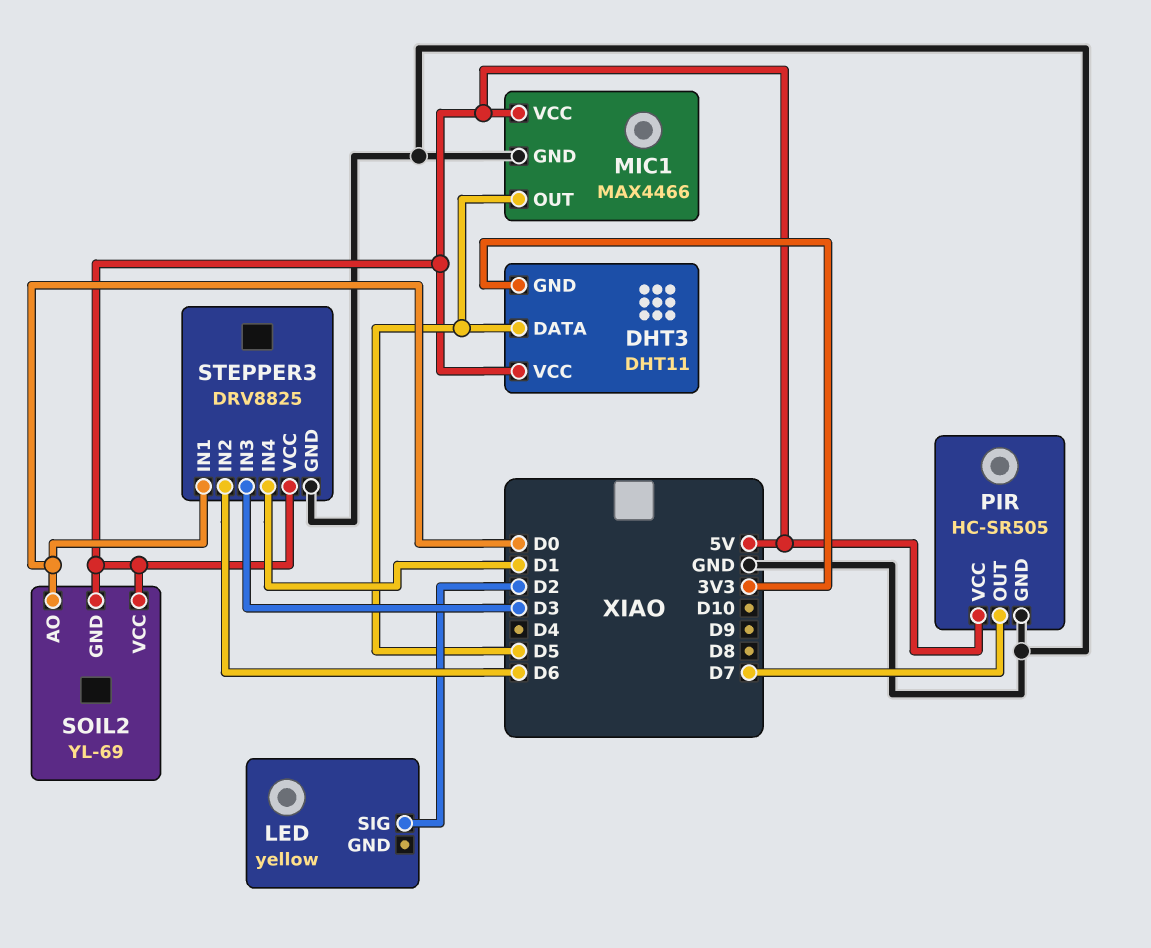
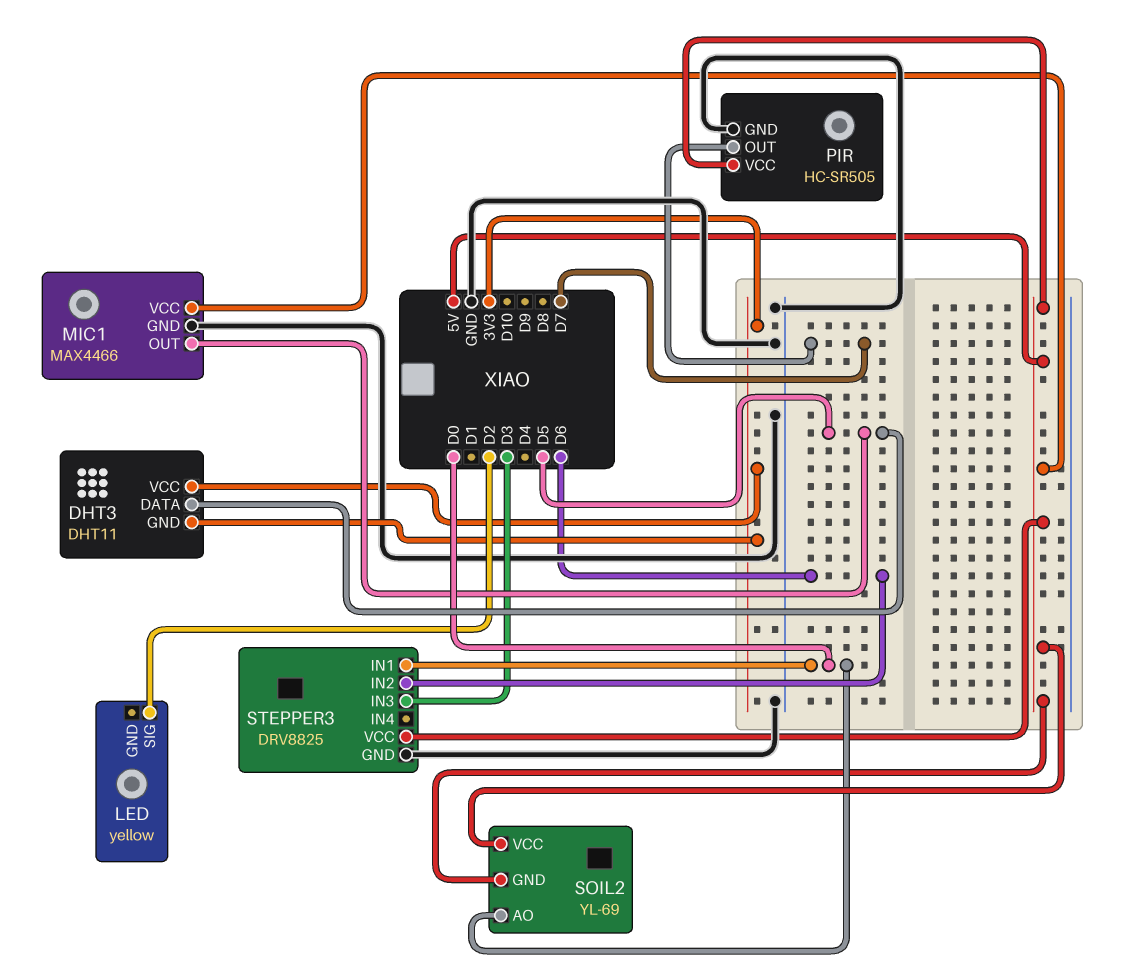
DHT3 pin VCC: 5V -> 3V3
STEPPER3 pin IN4: D1 -> none

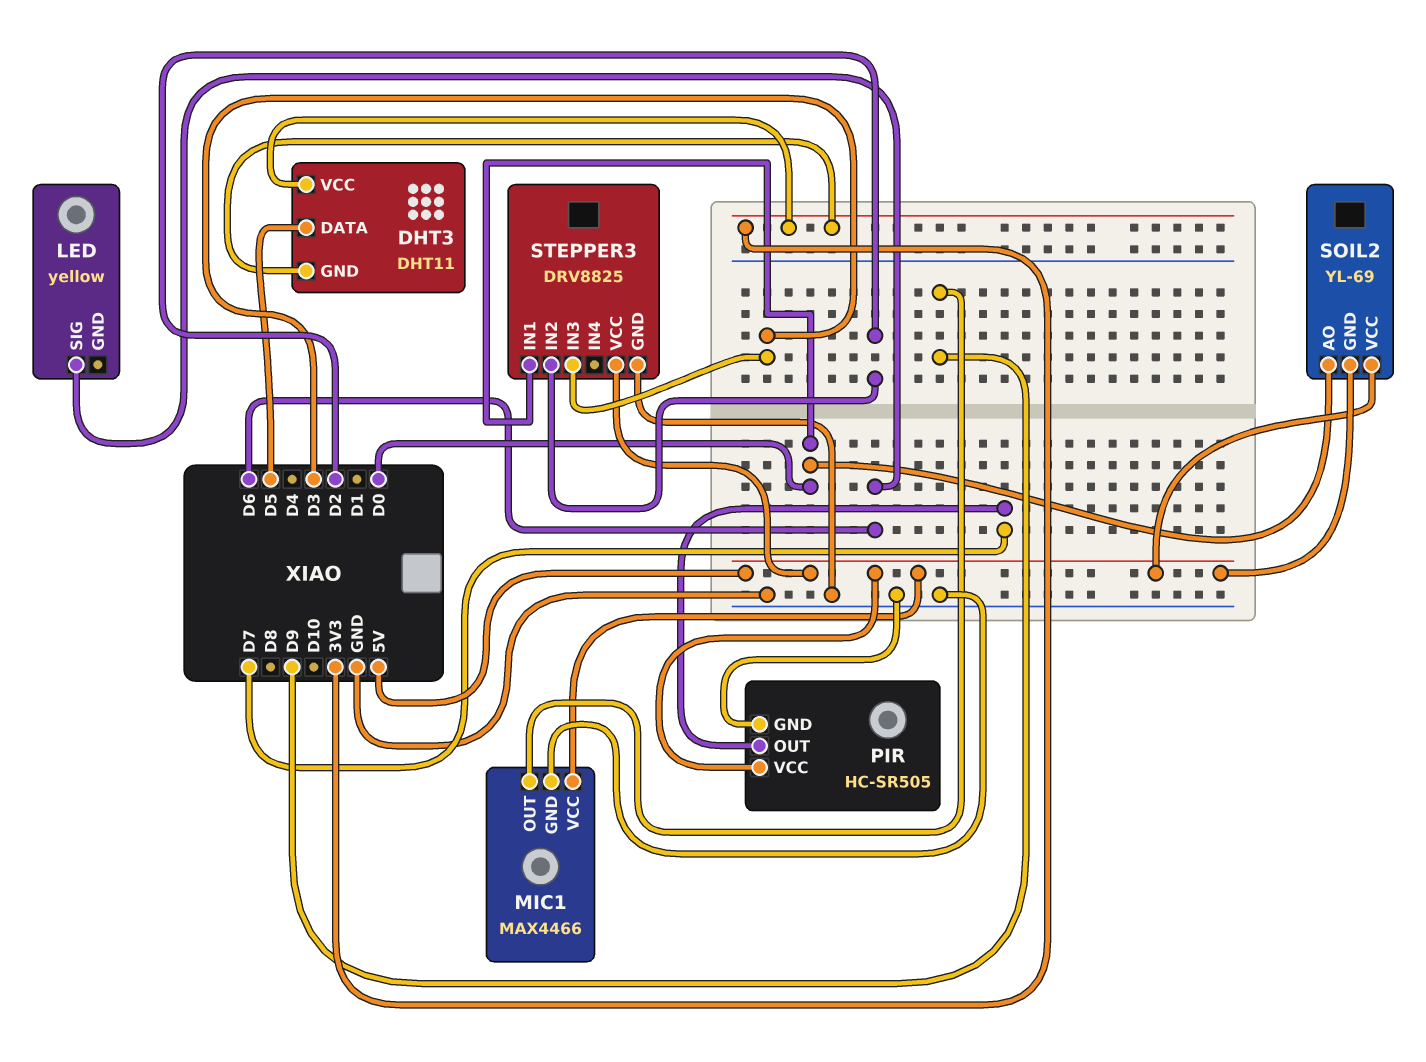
LED pin SIG: D2 -> D6
MIC1 pin OUT: D5 -> D9
STEPPER3 pin IN2: D6 -> D2

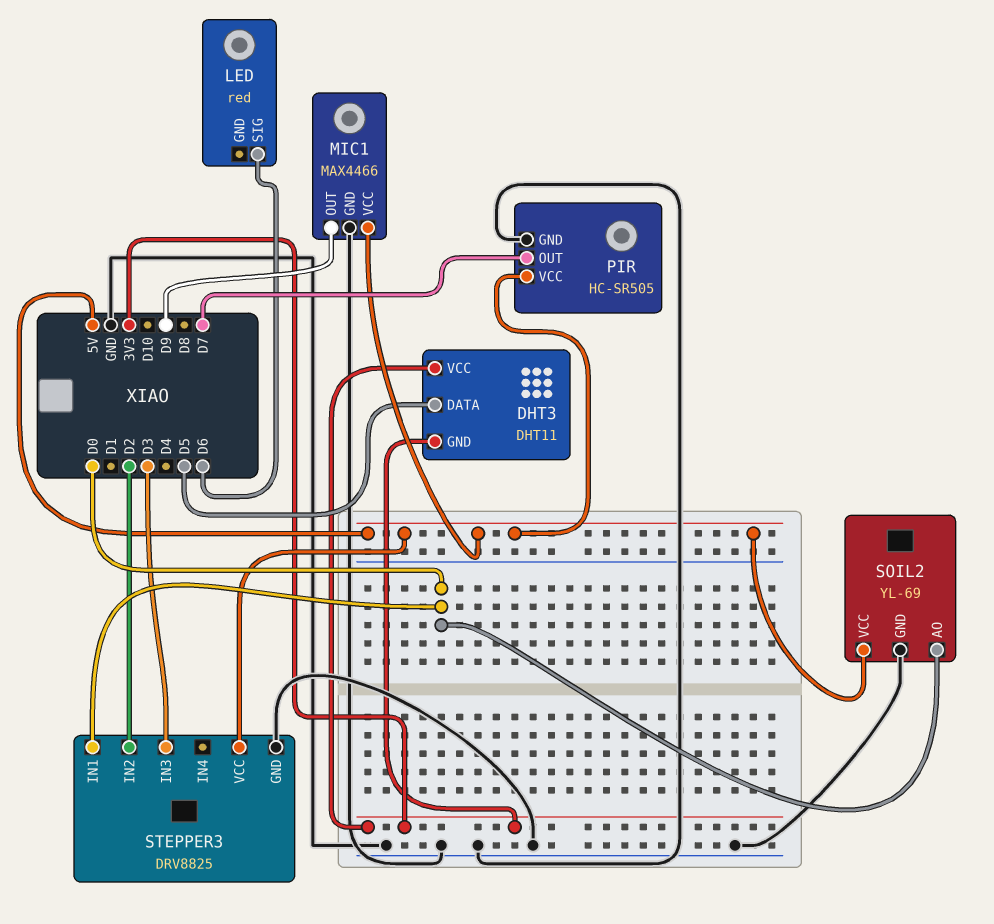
LED: yellow -> red
SOIL2 pin GND: 5V -> GND

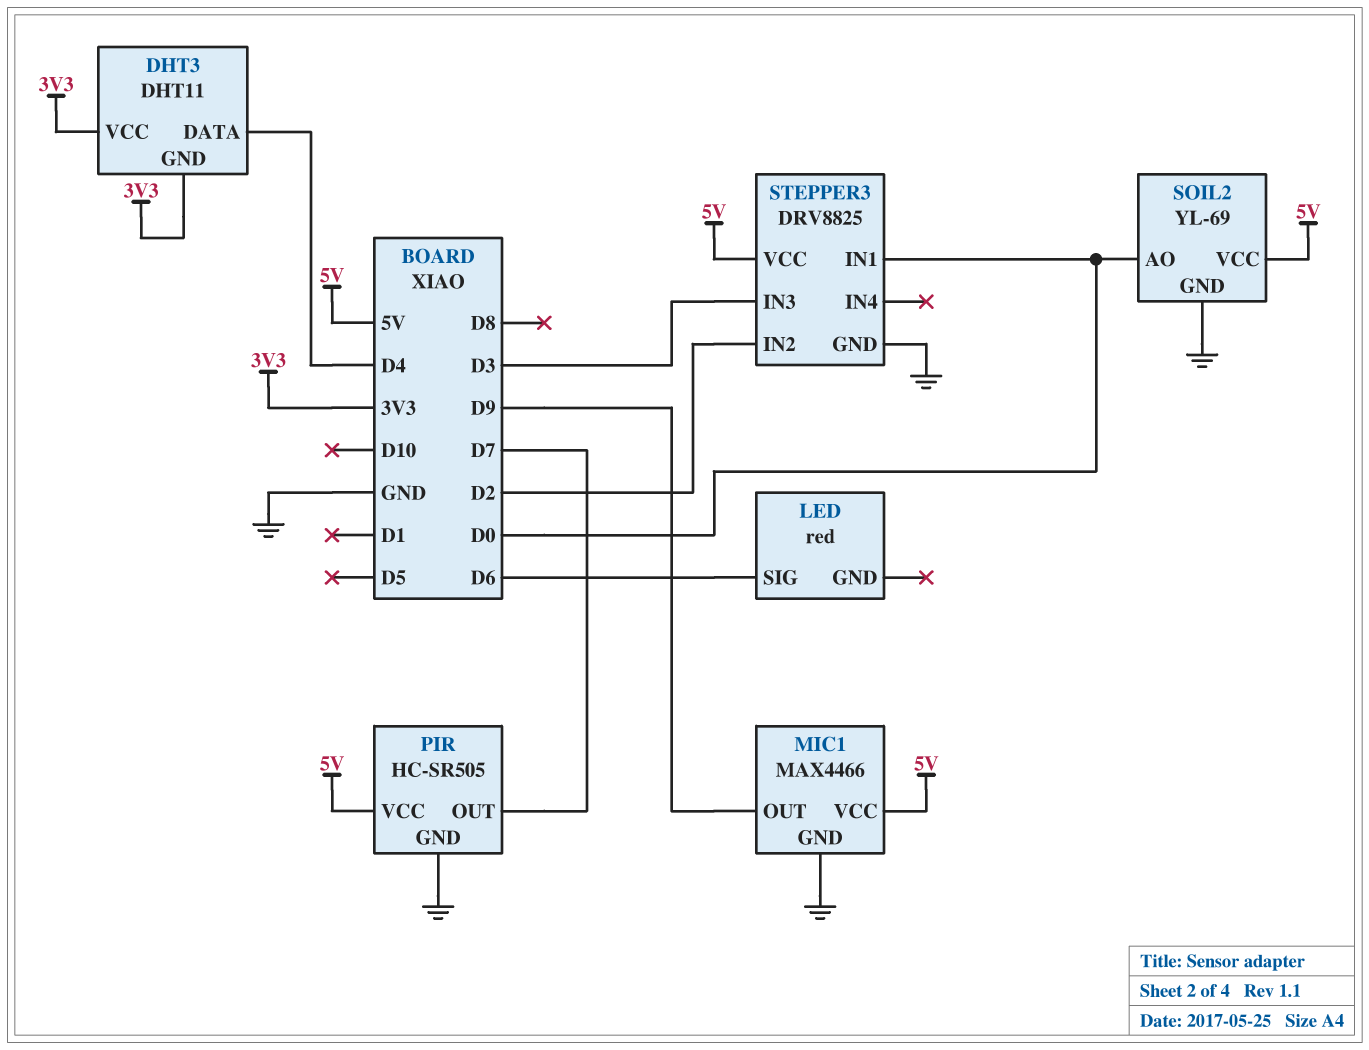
DHT3 pin DATA: D5 -> D4

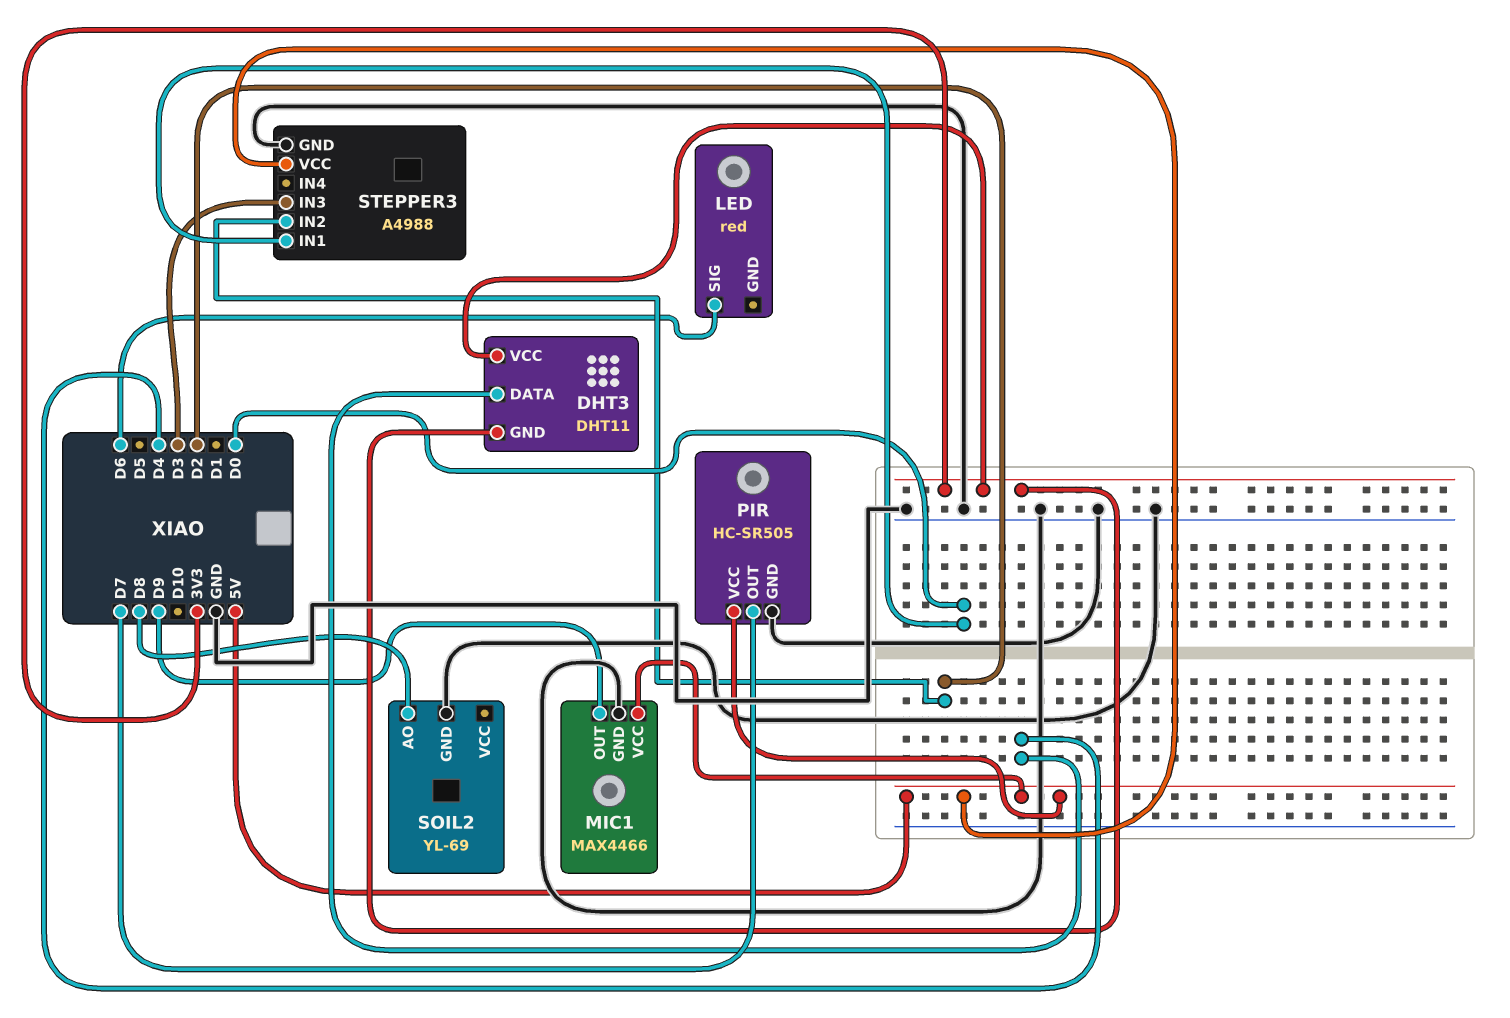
SOIL2 pin AO: D0 -> D8
SOIL2 pin VCC: 5V -> none
STEPPER3: DRV8825 -> A4988

